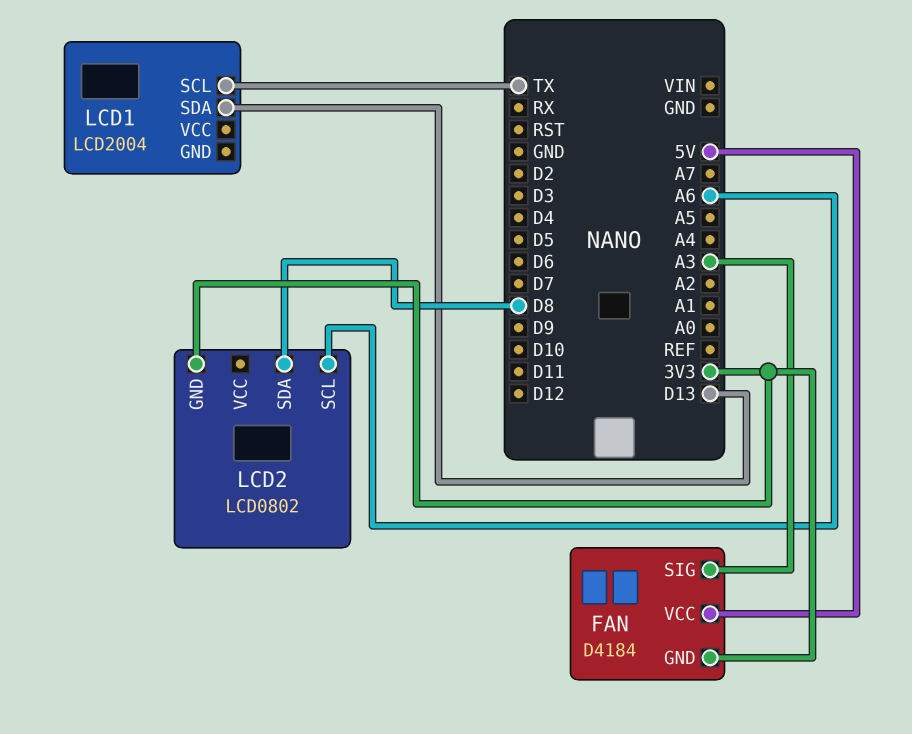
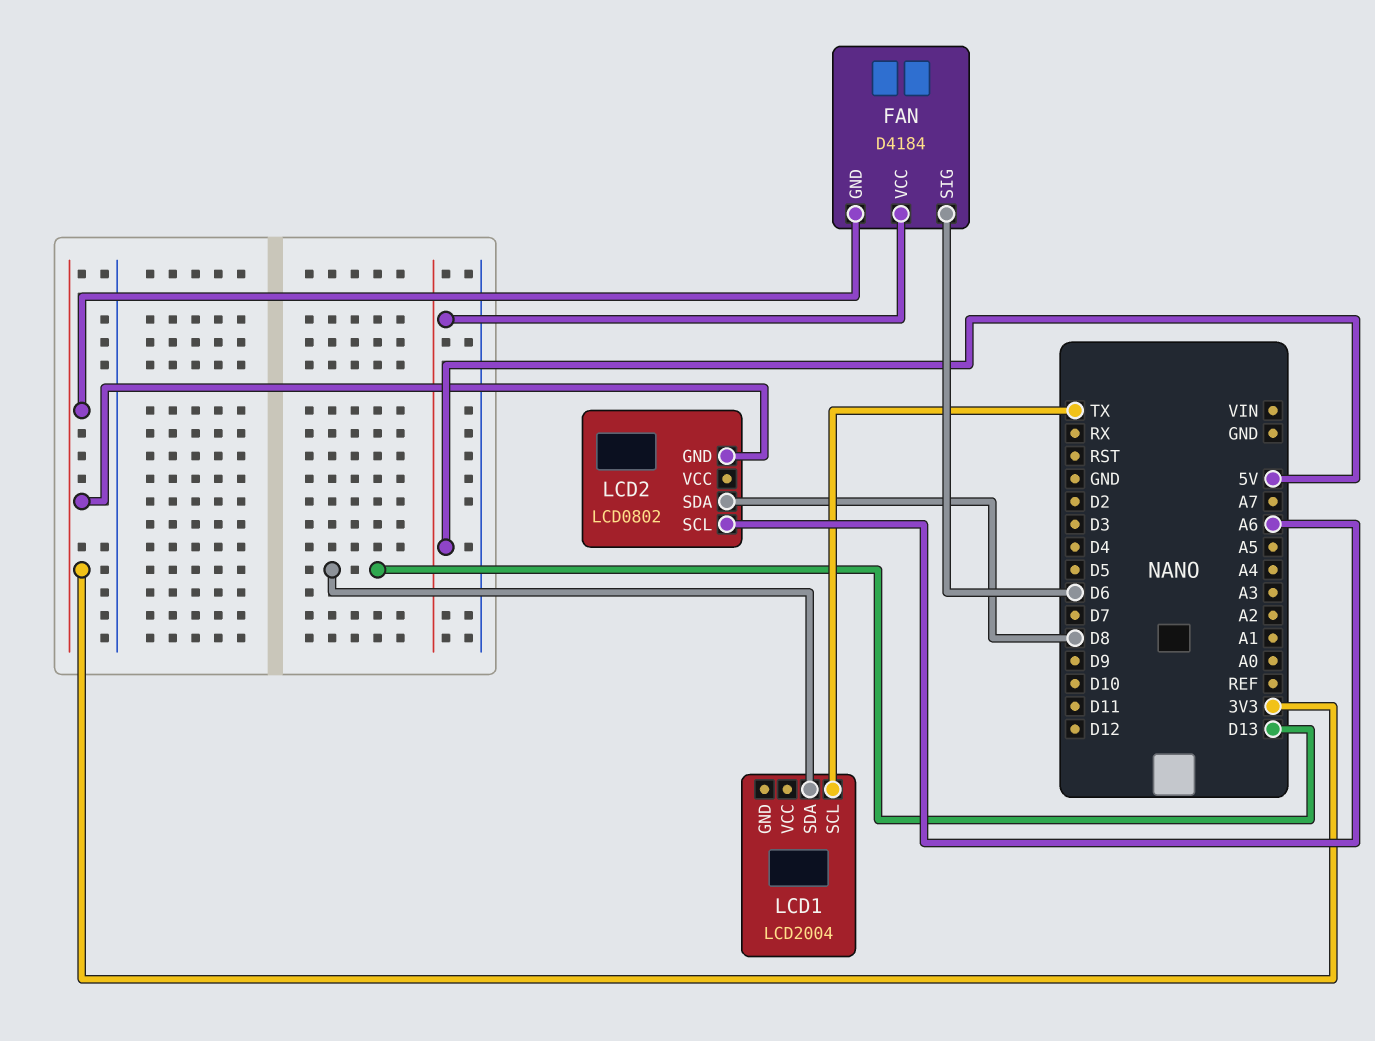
FAN pin SIG: A3 -> D6

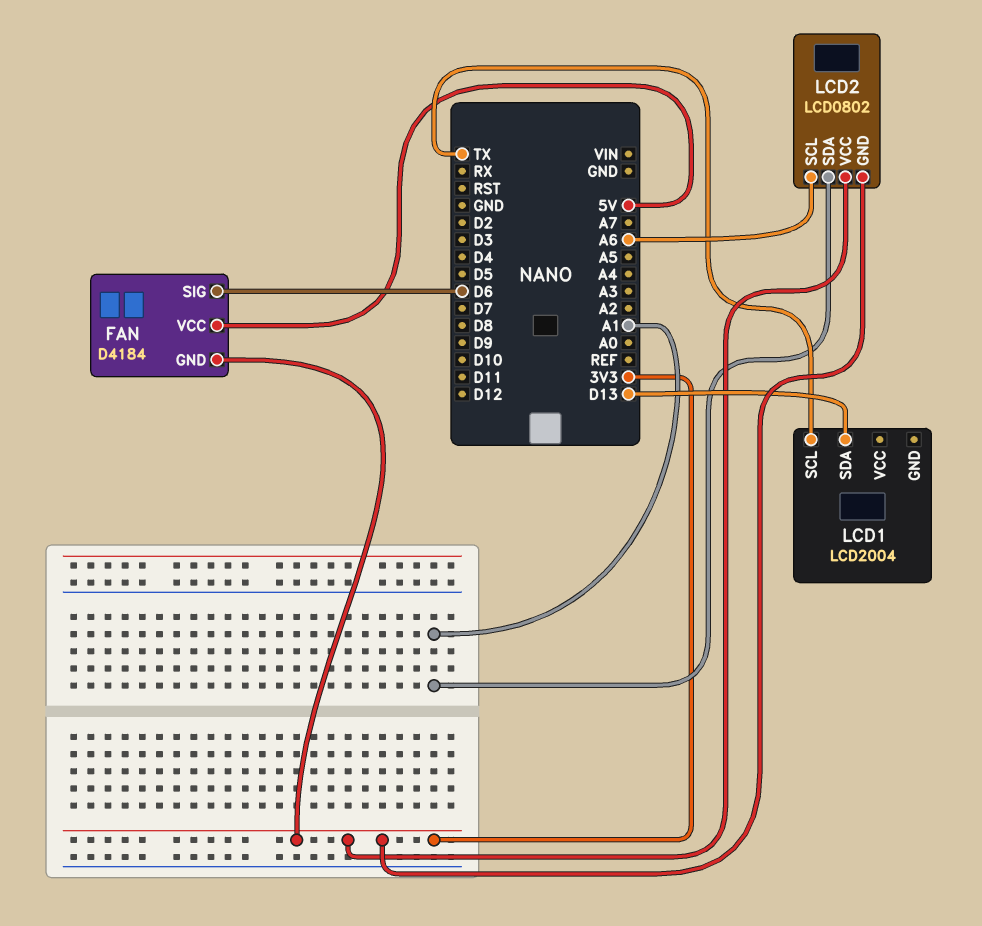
LCD2 pin SDA: D8 -> A1
LCD2 pin VCC: none -> 3V3

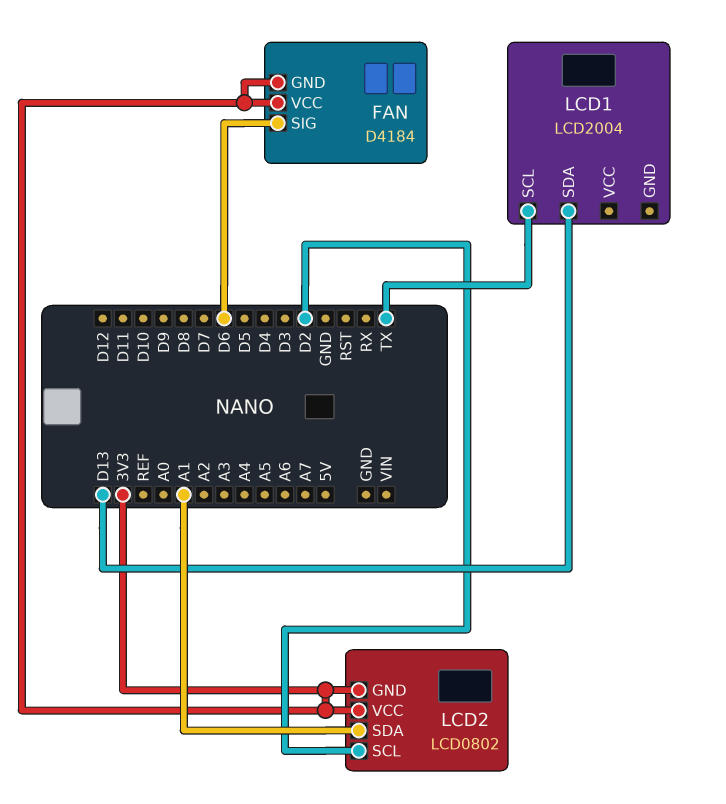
FAN pin VCC: 5V -> 3V3
LCD2 pin SCL: A6 -> D2

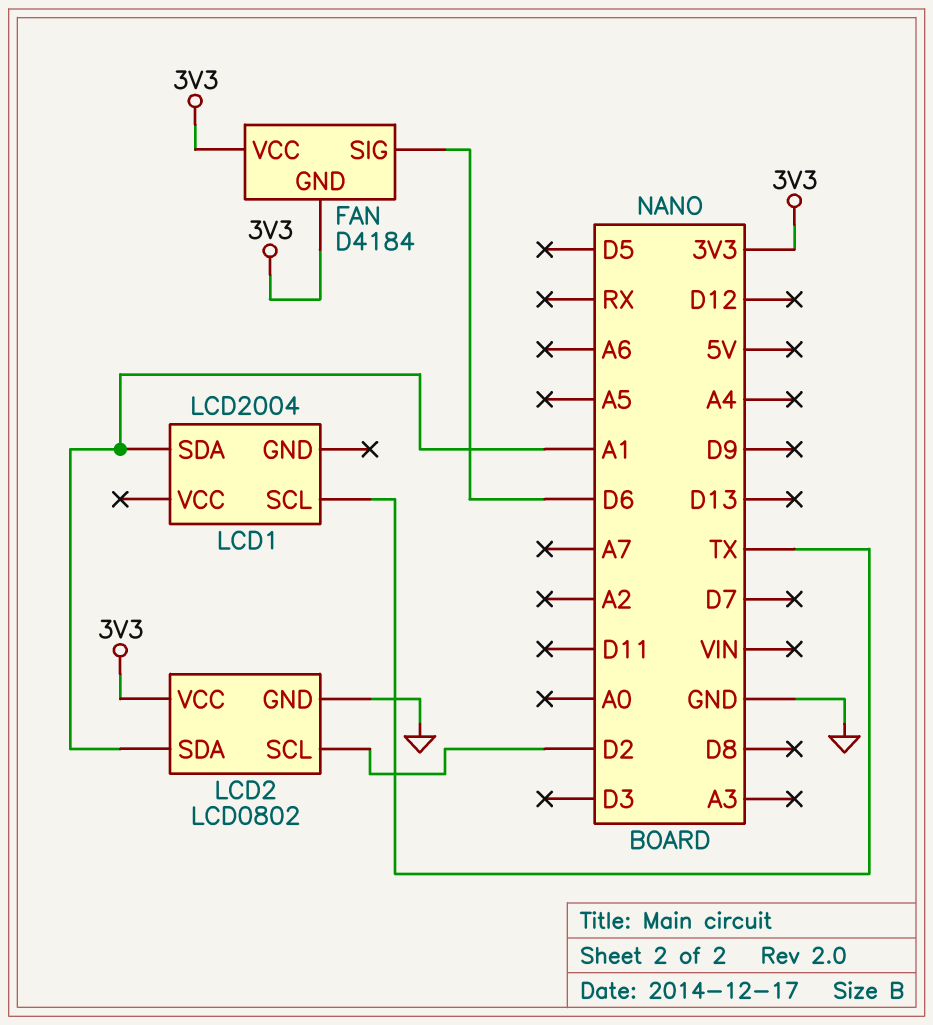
LCD1 pin SDA: D13 -> A1
LCD2 pin GND: 3V3 -> GND

